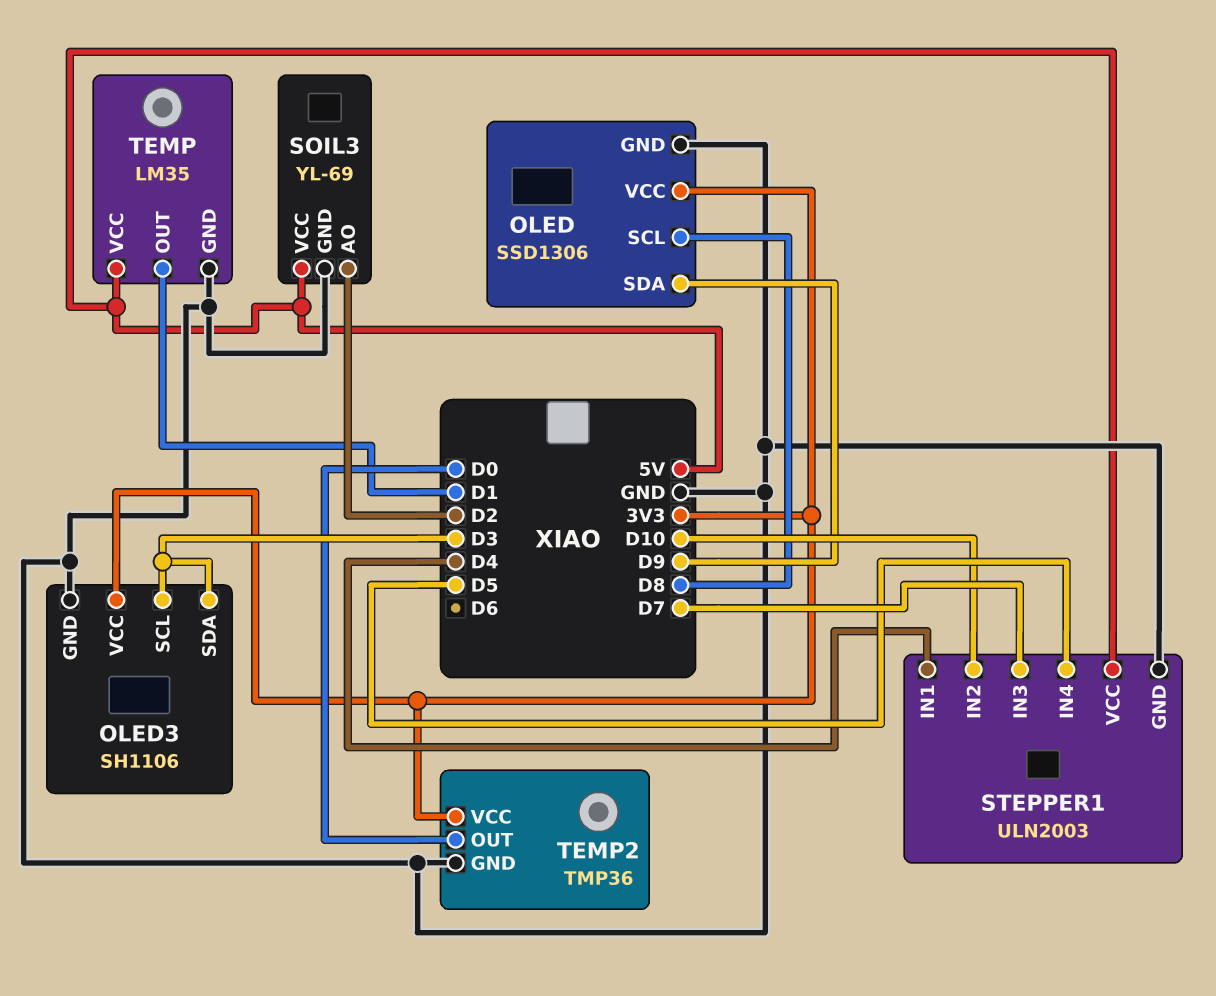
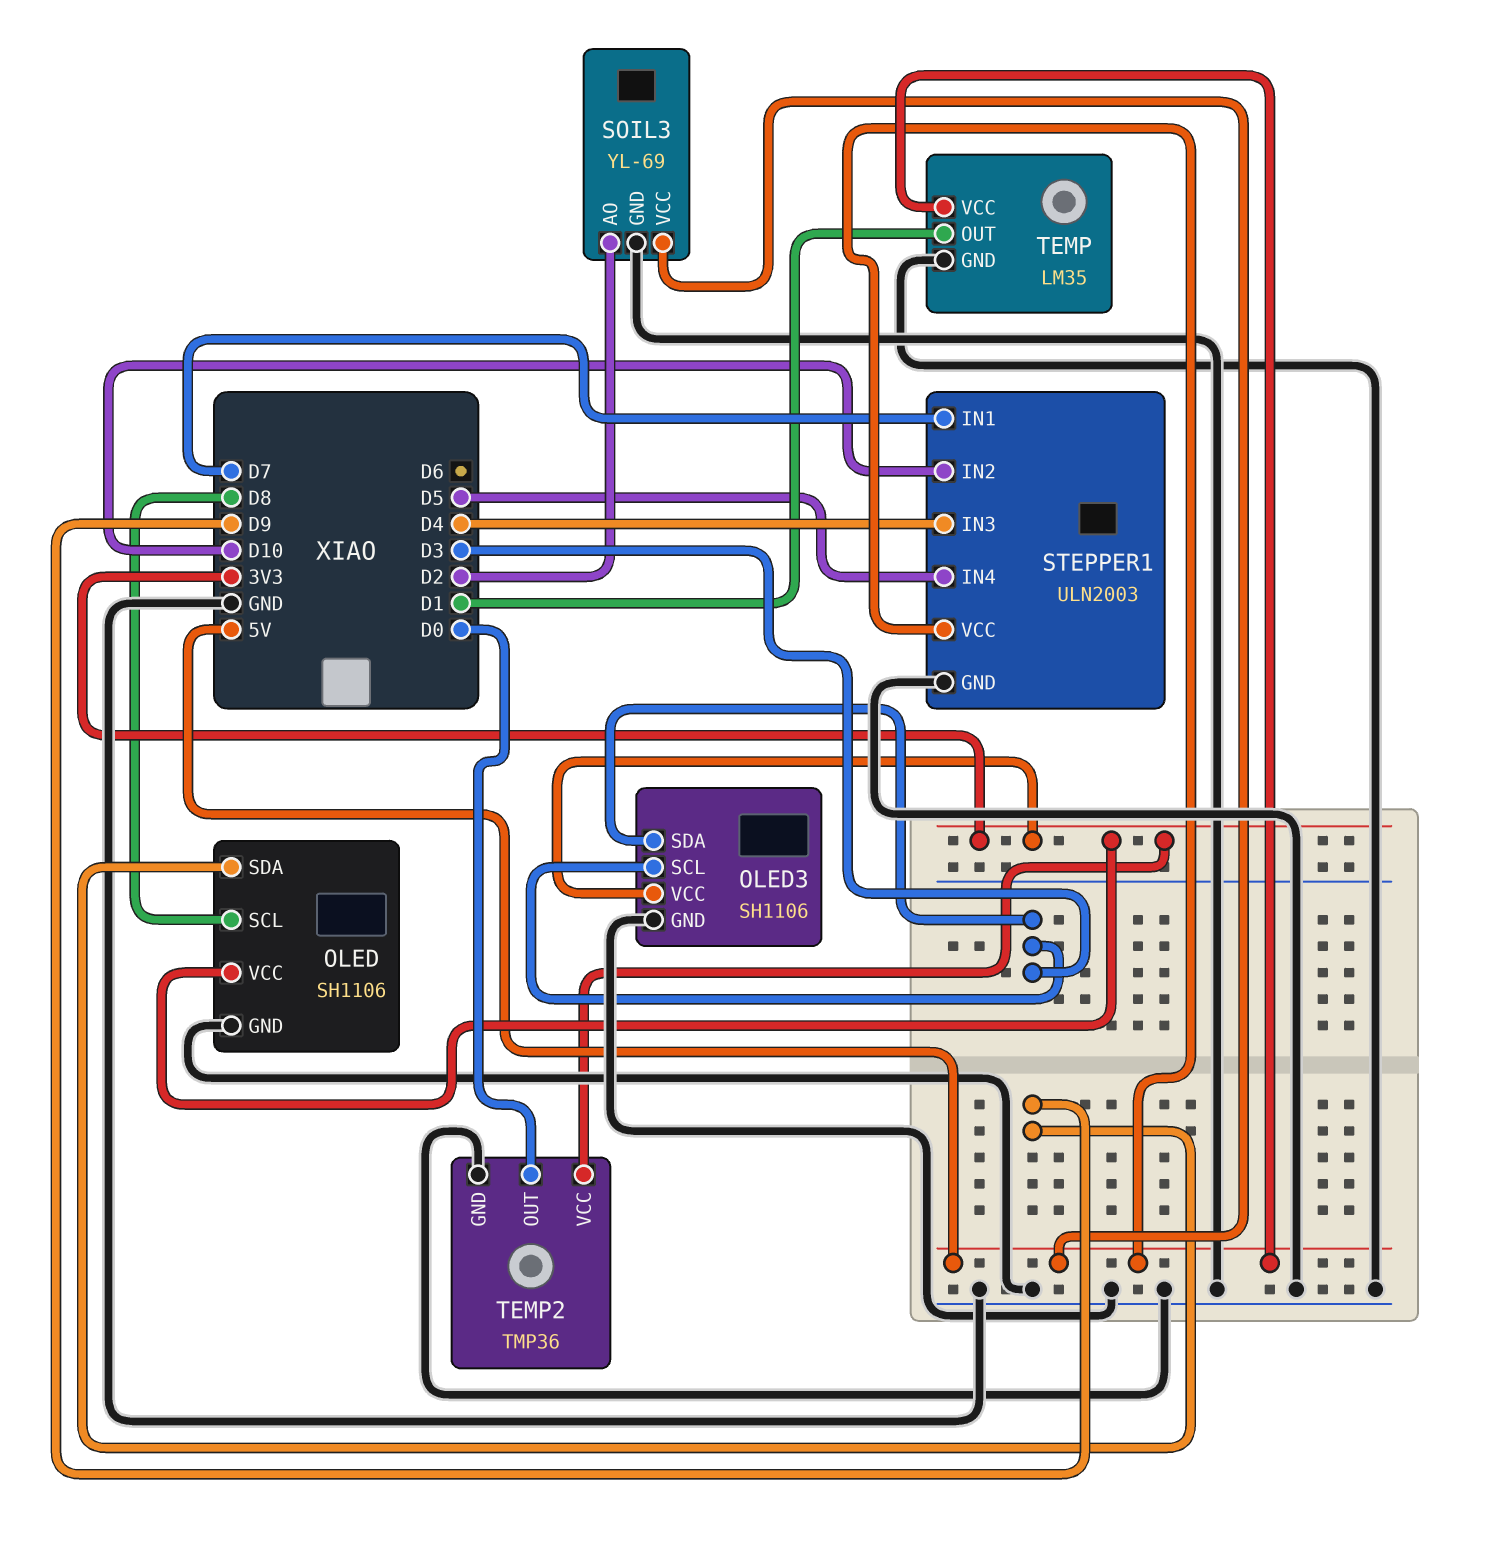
OLED: SSD1306 -> SH1106
STEPPER1 pin IN1: D4 -> D7
STEPPER1 pin IN3: D7 -> D4

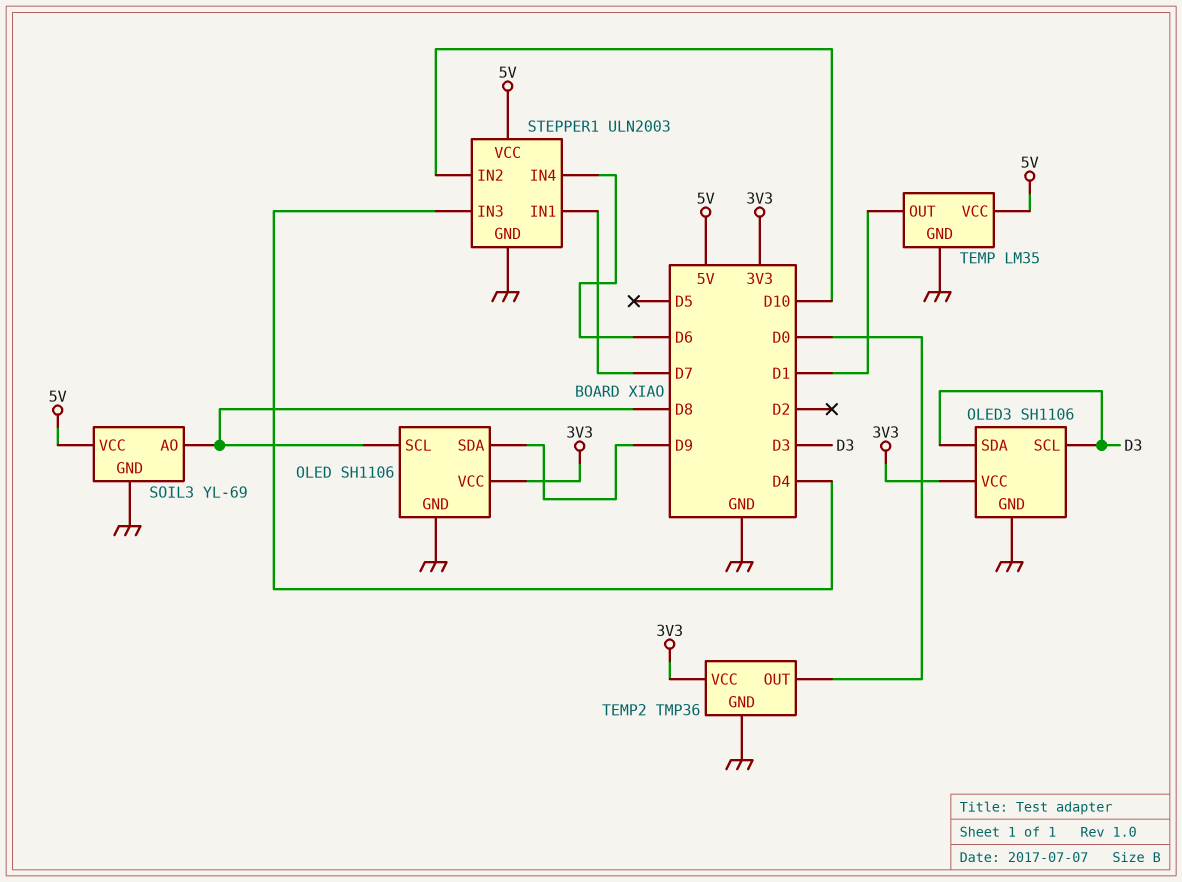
SOIL3 pin AO: D2 -> D8
STEPPER1 pin IN4: D5 -> D6

